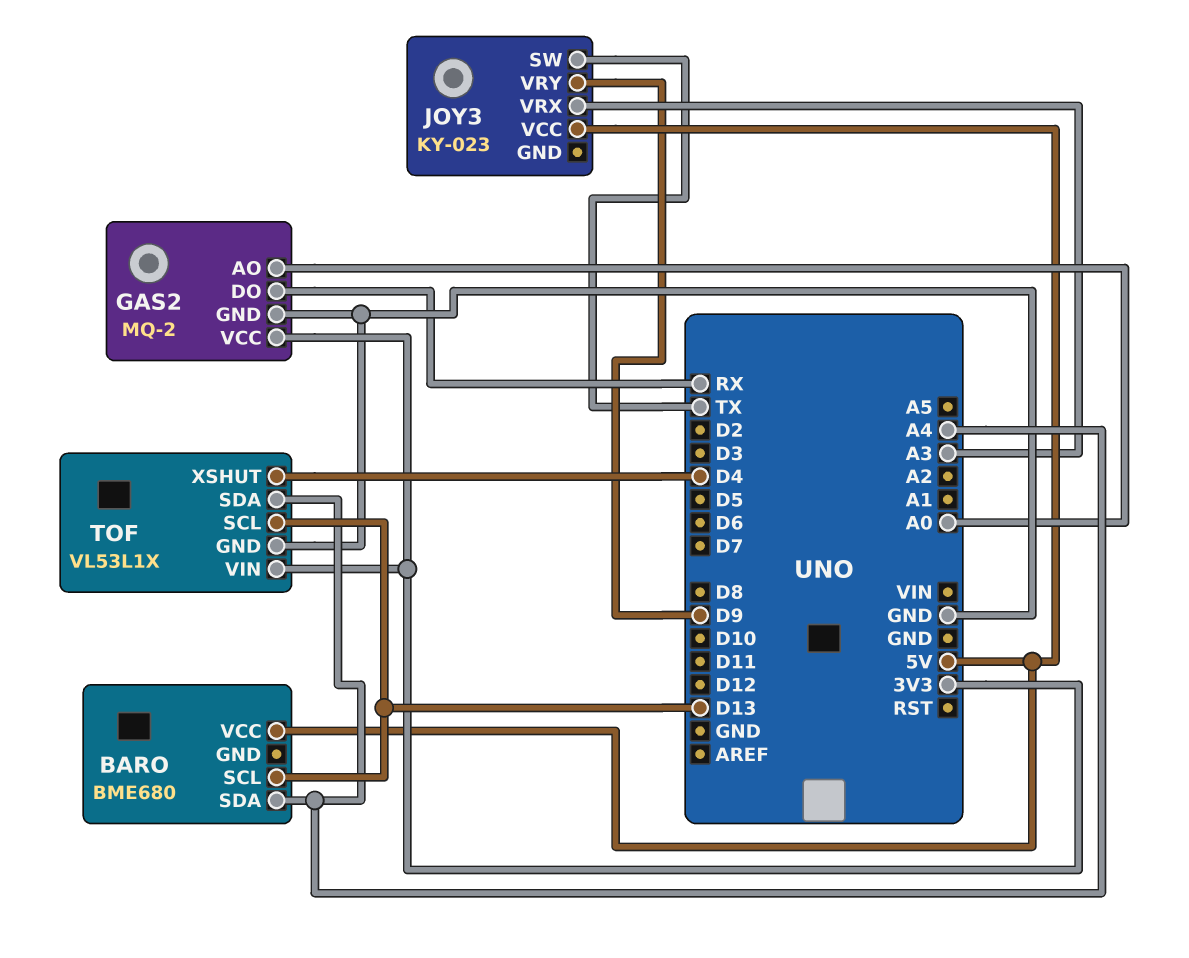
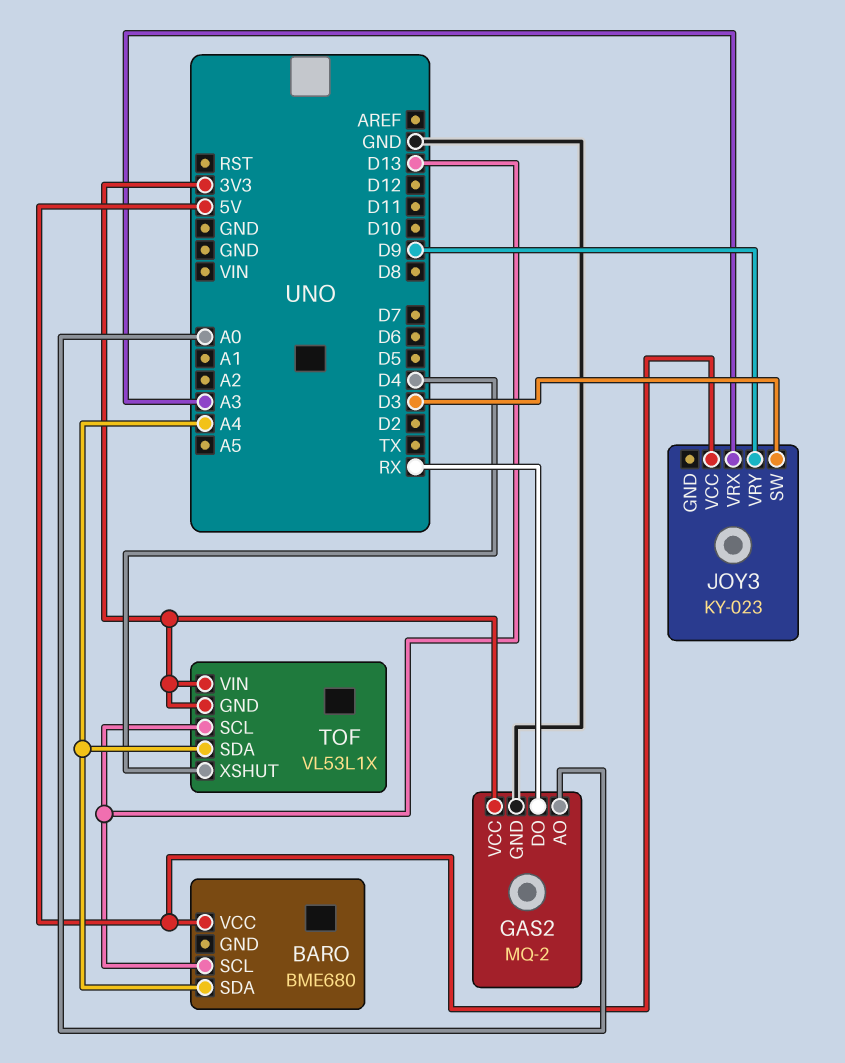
JOY3 pin SW: TX -> D3
TOF pin GND: GND -> 3V3

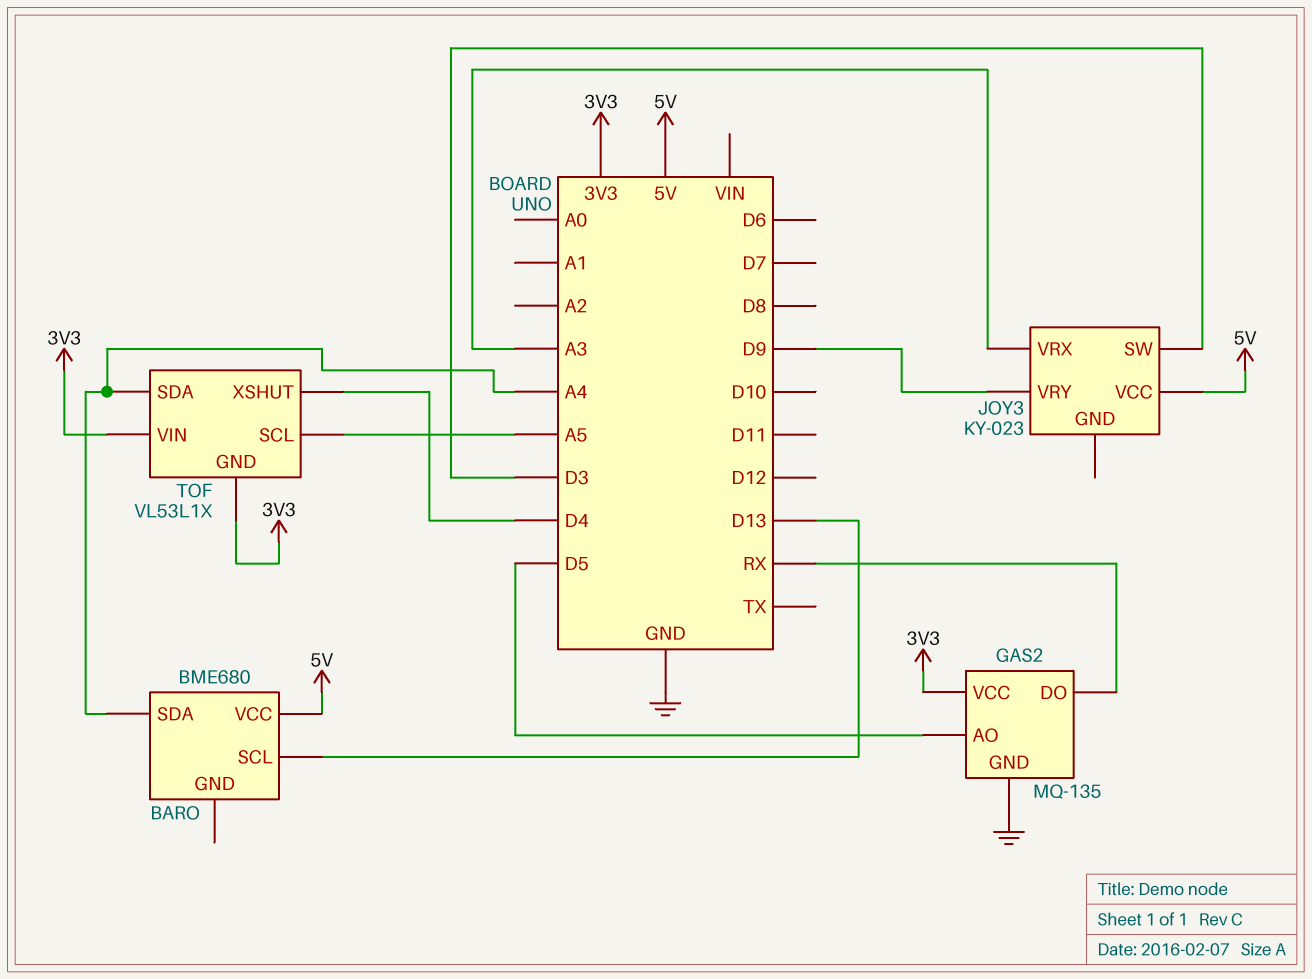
GAS2: MQ-2 -> MQ-135
GAS2 pin AO: A0 -> D5
TOF pin SCL: D13 -> A5

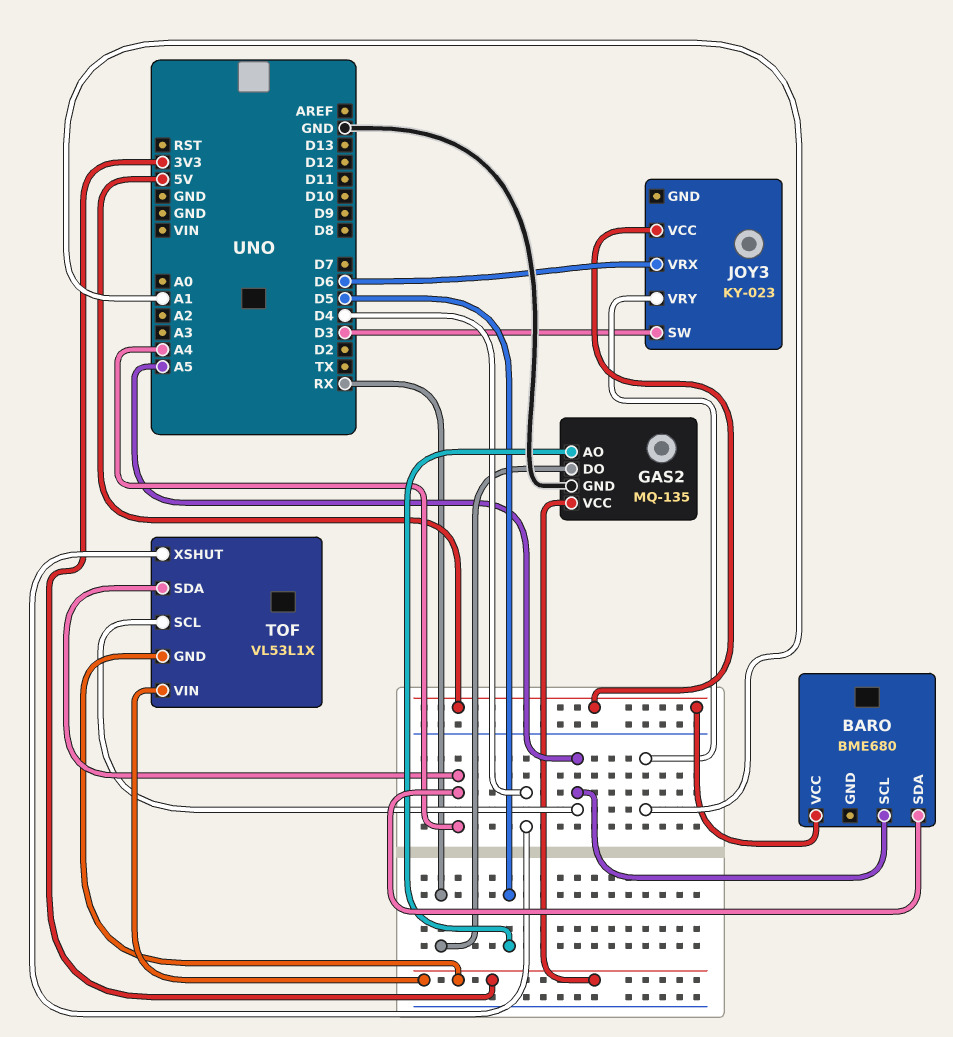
BARO pin SCL: D13 -> A5
JOY3 pin VRX: A3 -> D6
JOY3 pin VRY: D9 -> A1

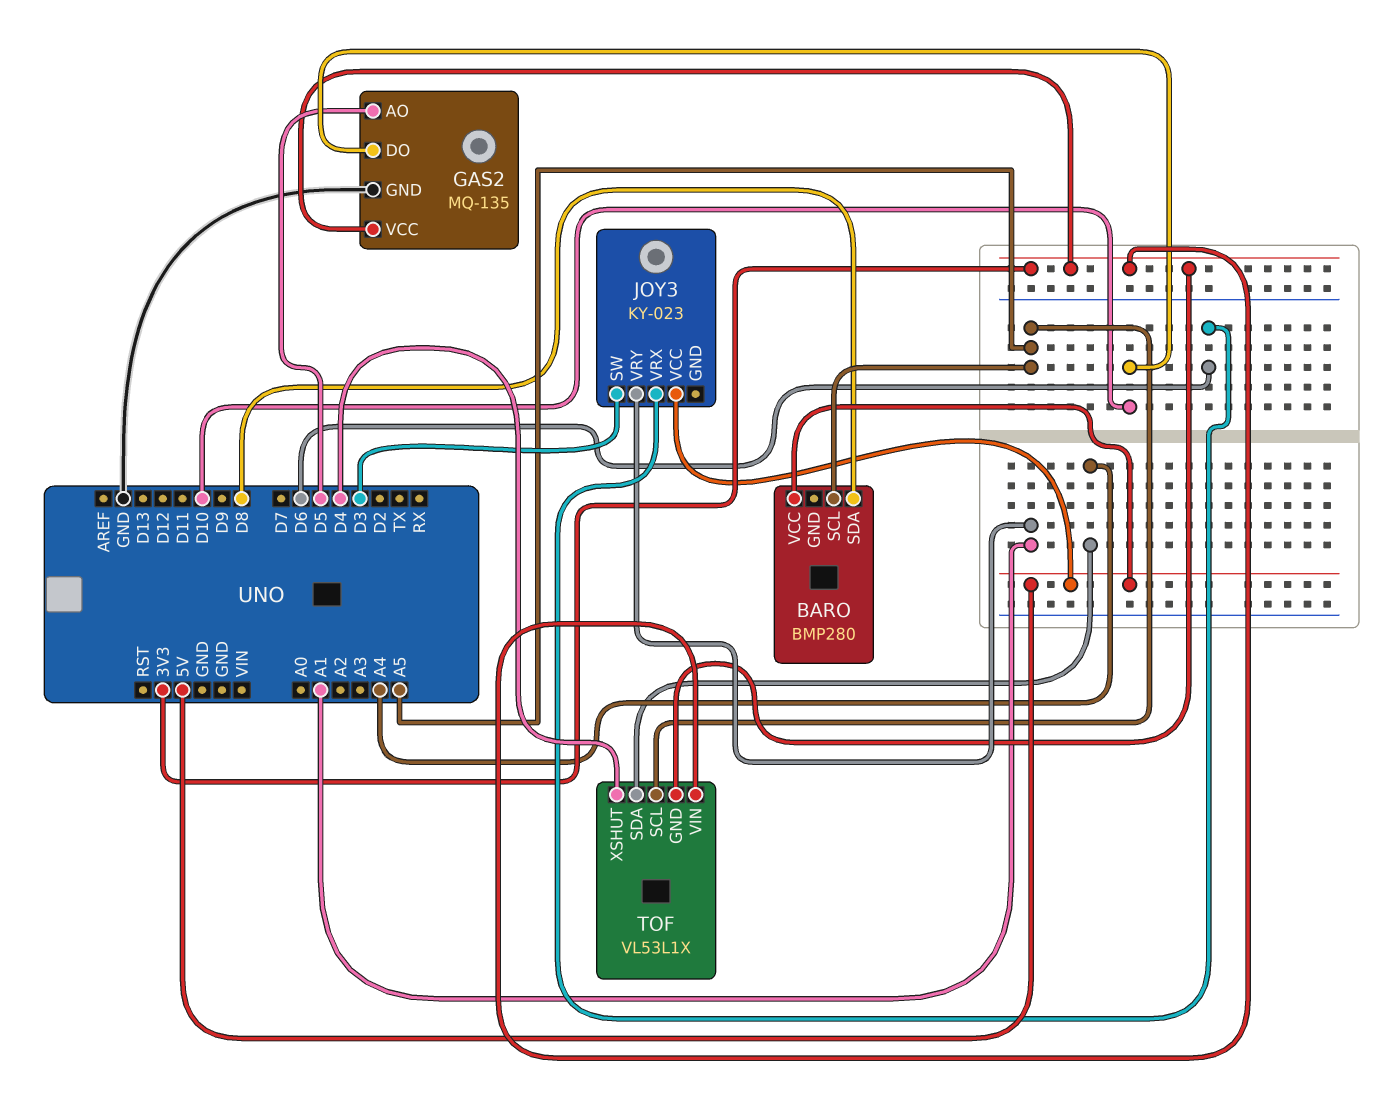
BARO: BME680 -> BMP280
BARO pin SDA: A4 -> D8
GAS2 pin DO: RX -> D10

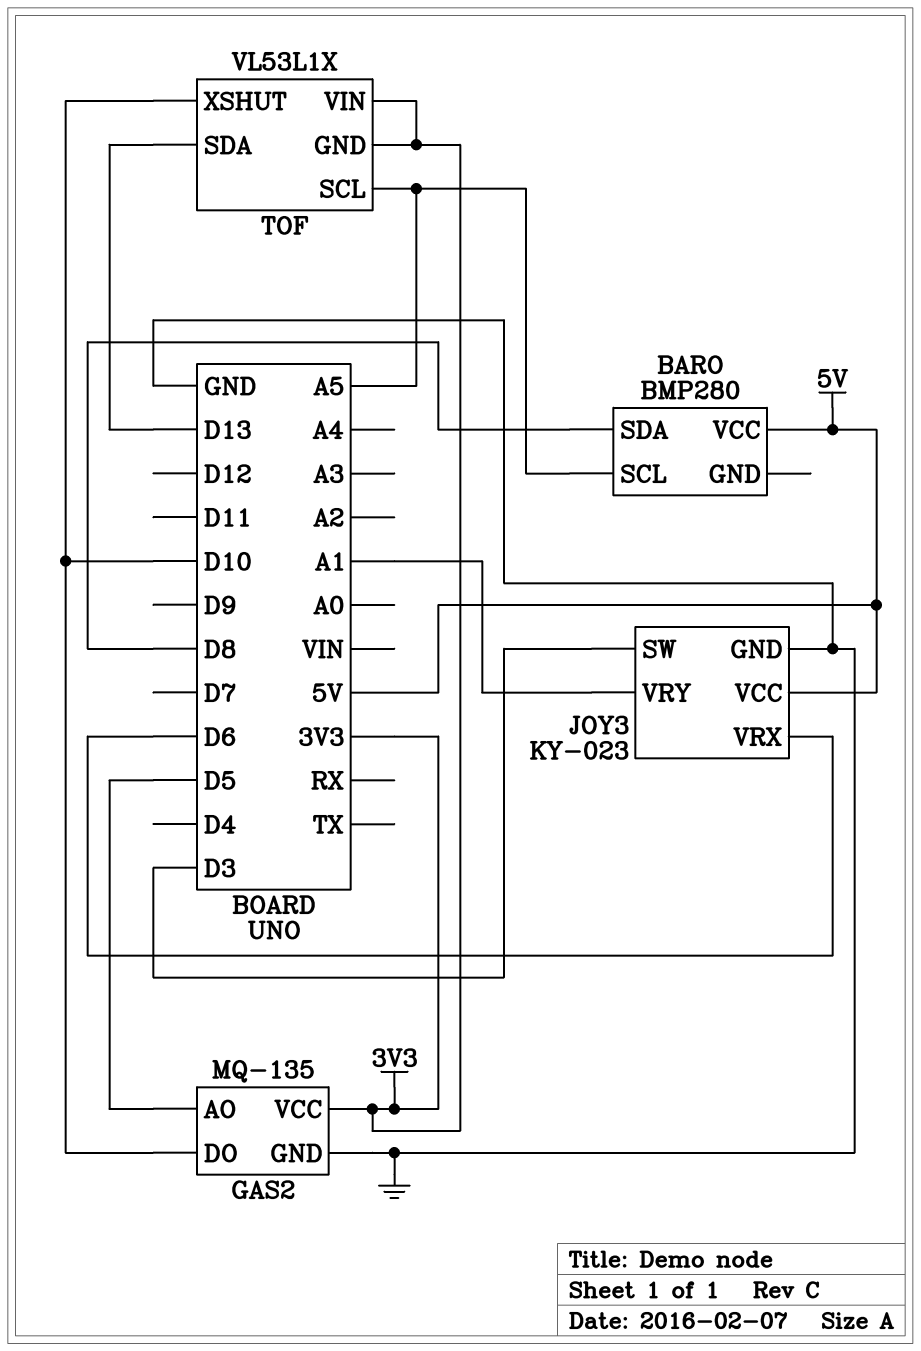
JOY3 pin GND: none -> GND
TOF pin SDA: A4 -> D13
TOF pin XSHUT: D4 -> D10

